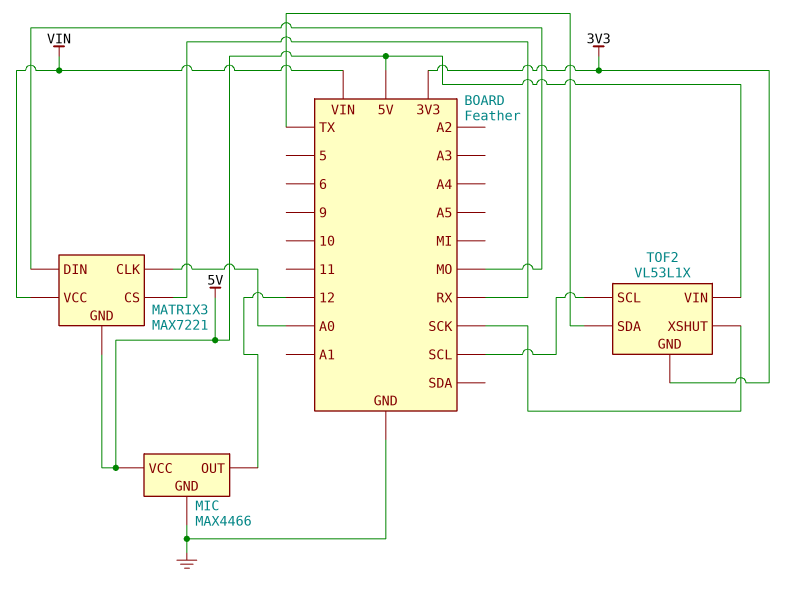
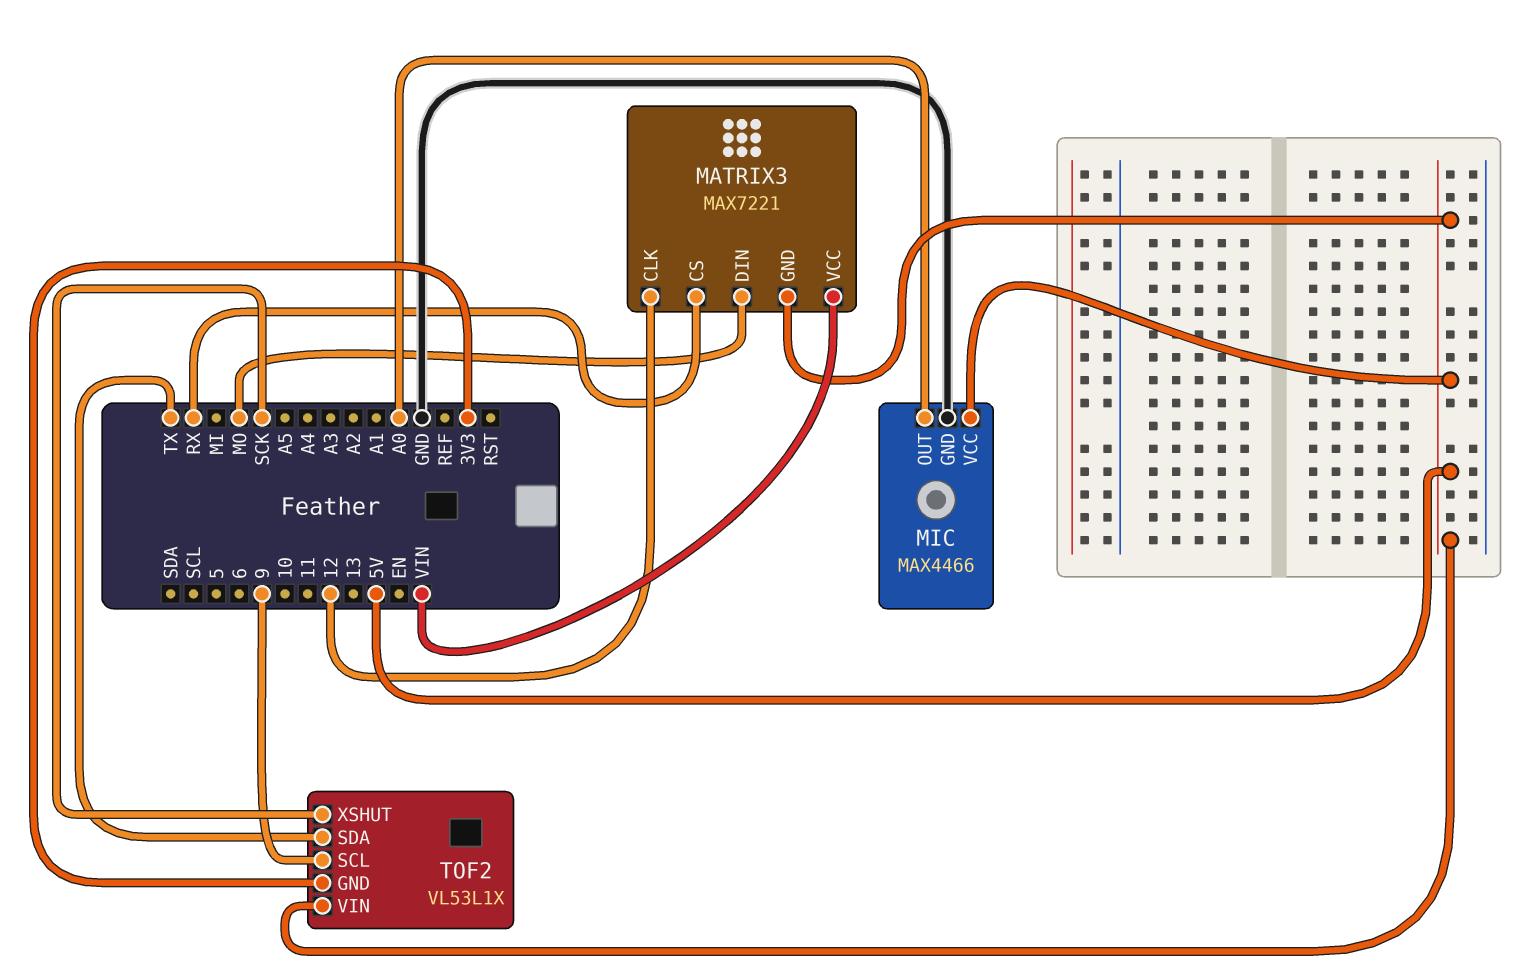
MATRIX3 pin CLK: A0 -> 12
MIC pin OUT: 12 -> A0
TOF2 pin SCL: SCL -> 9

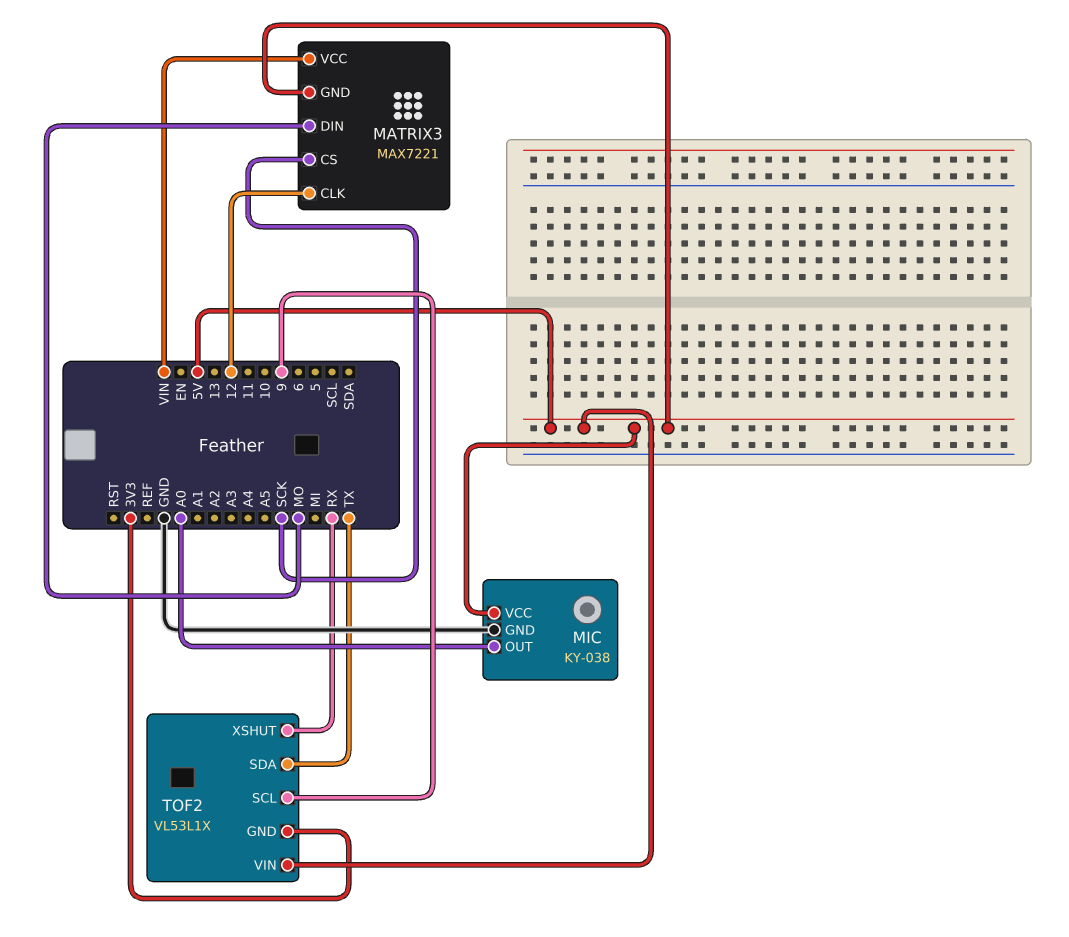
MATRIX3 pin CS: RX -> SCK
MIC: MAX4466 -> KY-038
TOF2 pin XSHUT: SCK -> RX

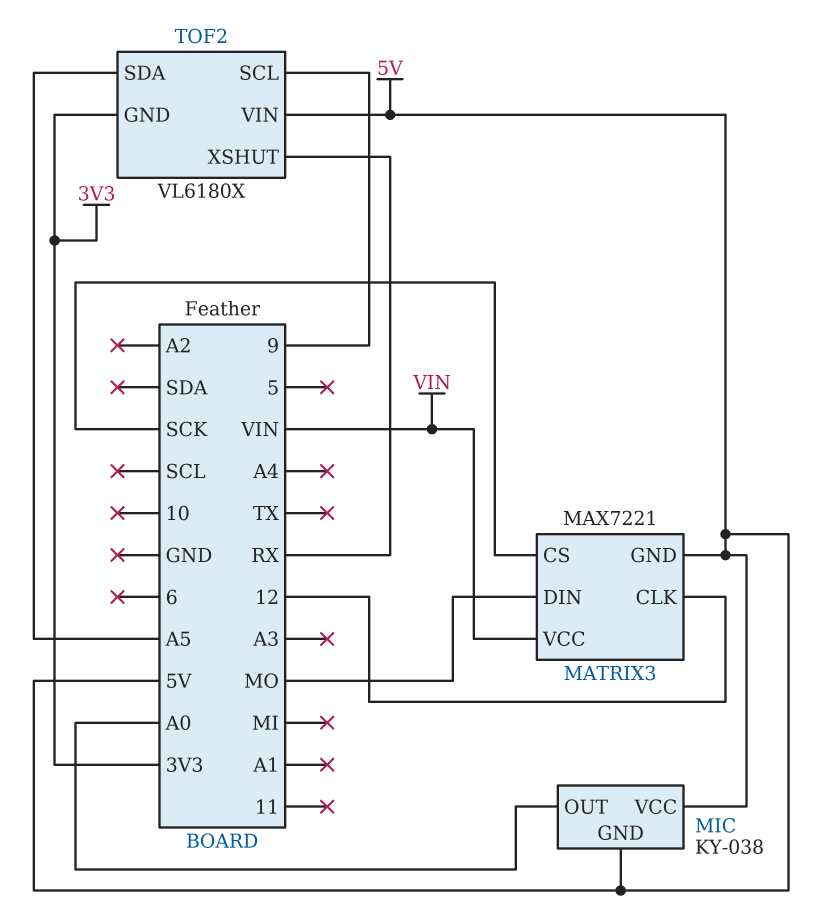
MIC pin GND: GND -> 5V
TOF2: VL53L1X -> VL6180X
TOF2 pin SDA: TX -> A5

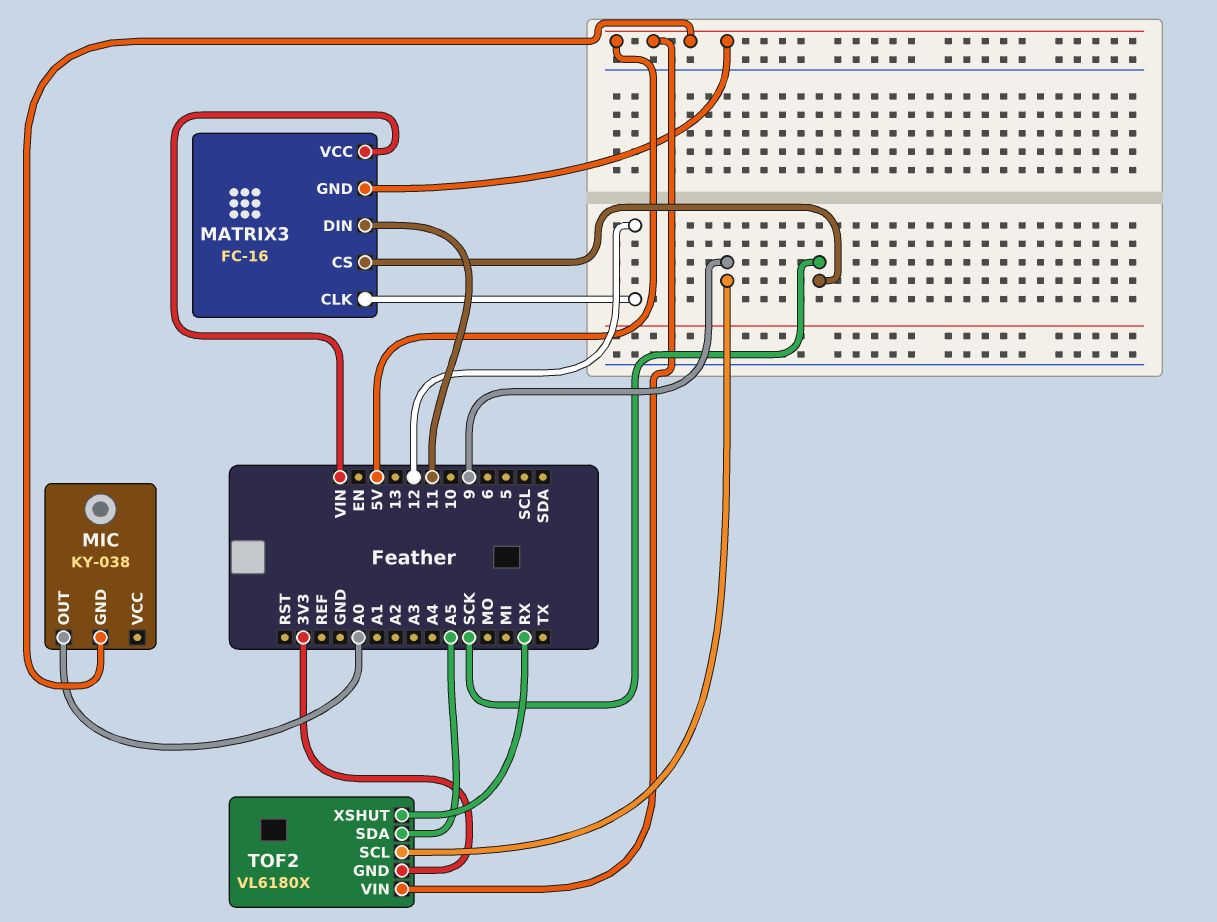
MATRIX3: MAX7221 -> FC-16
MATRIX3 pin DIN: MO -> 11
MIC pin VCC: 5V -> none

